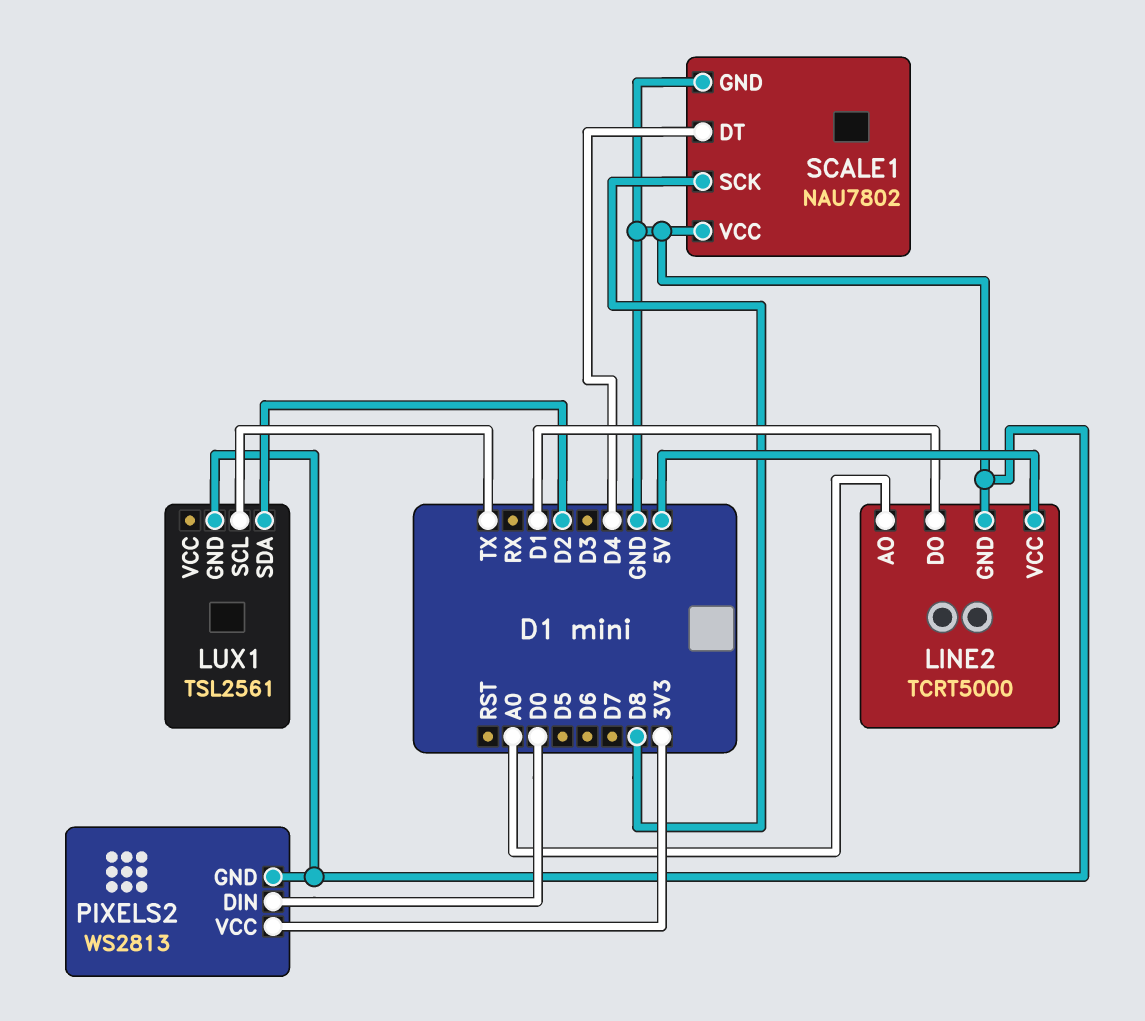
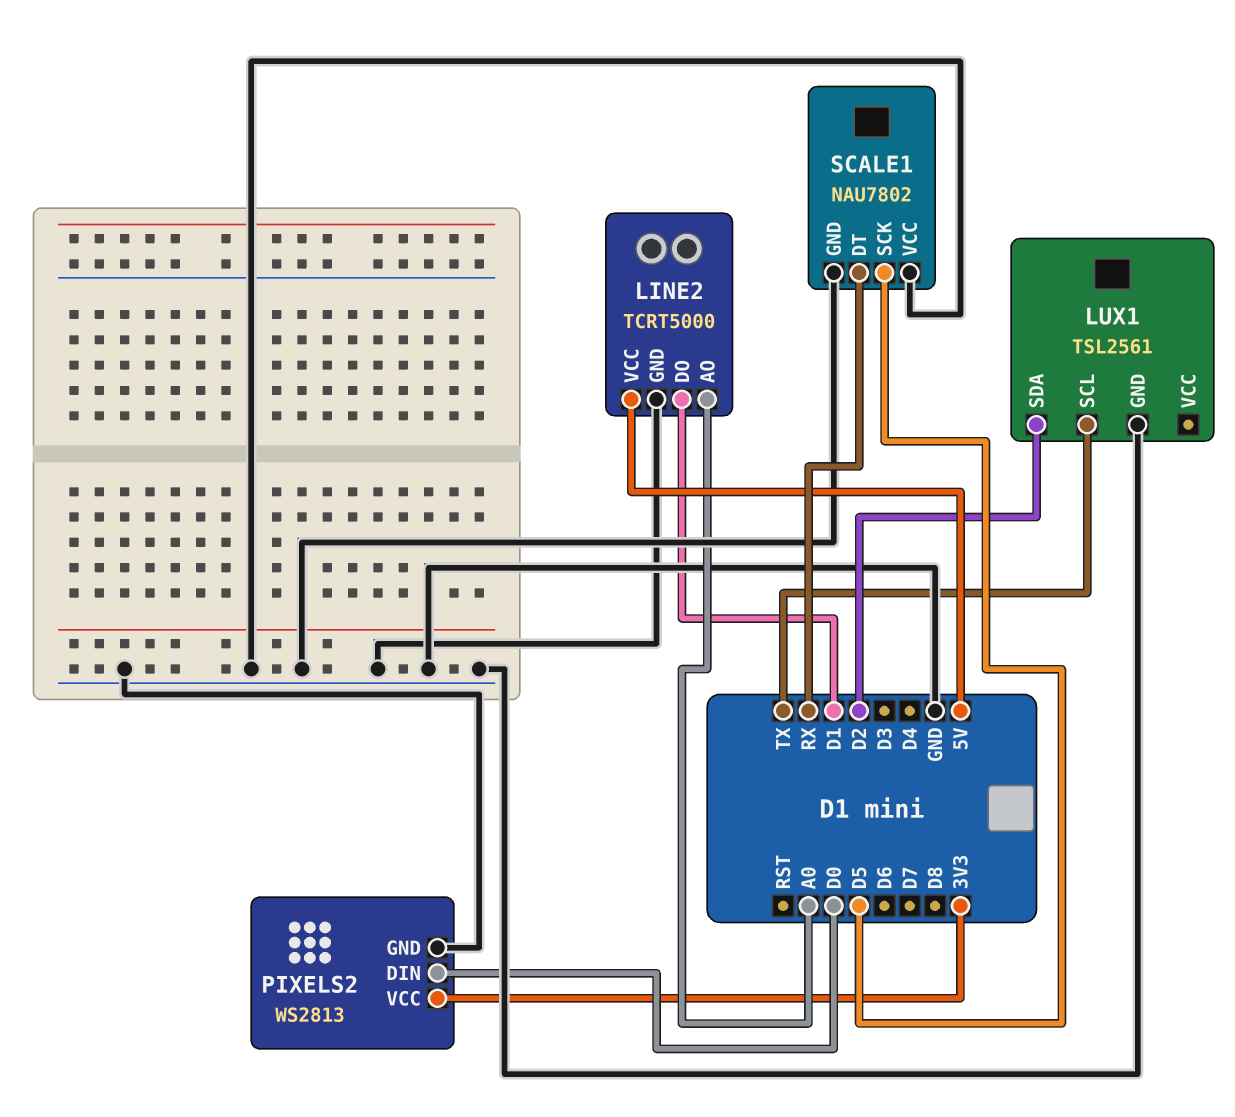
SCALE1 pin DT: D4 -> RX
SCALE1 pin SCK: D8 -> D5

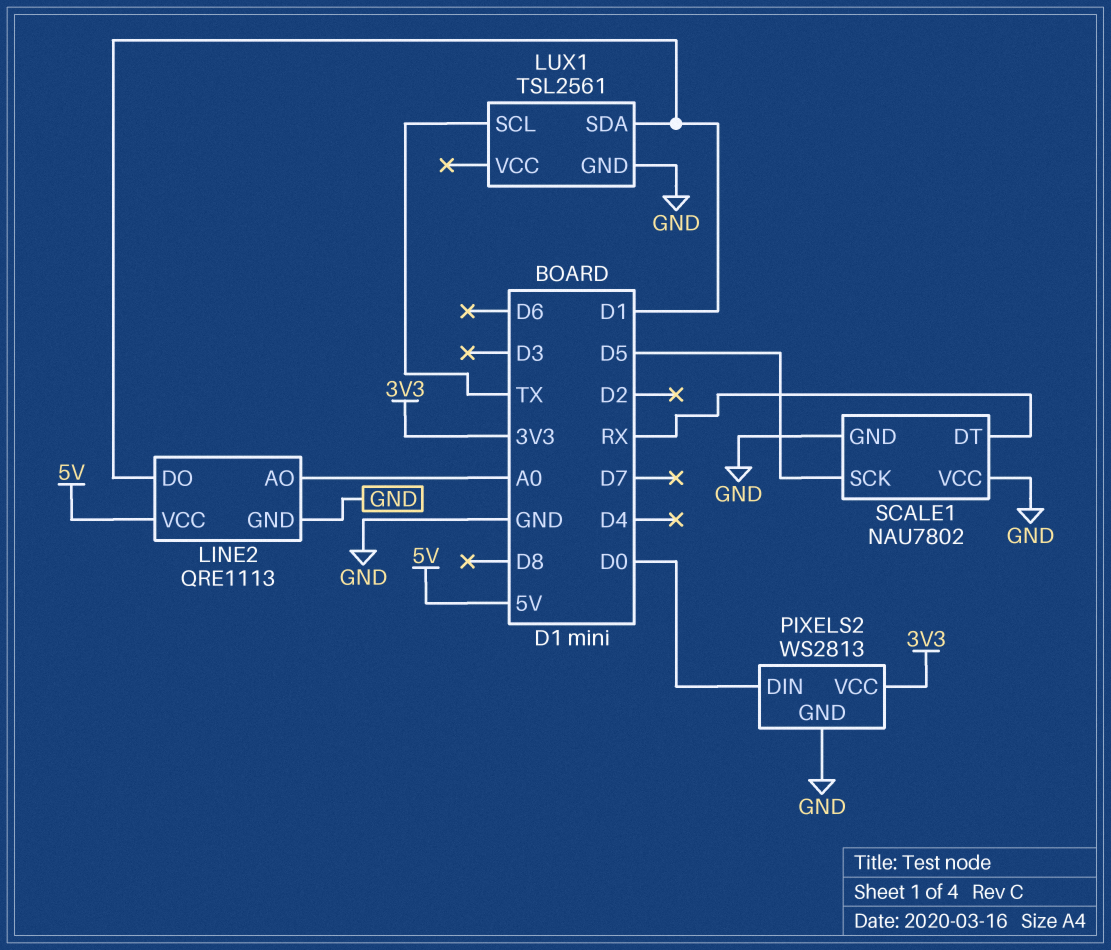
LINE2: TCRT5000 -> QRE1113
LUX1 pin SDA: D2 -> D1

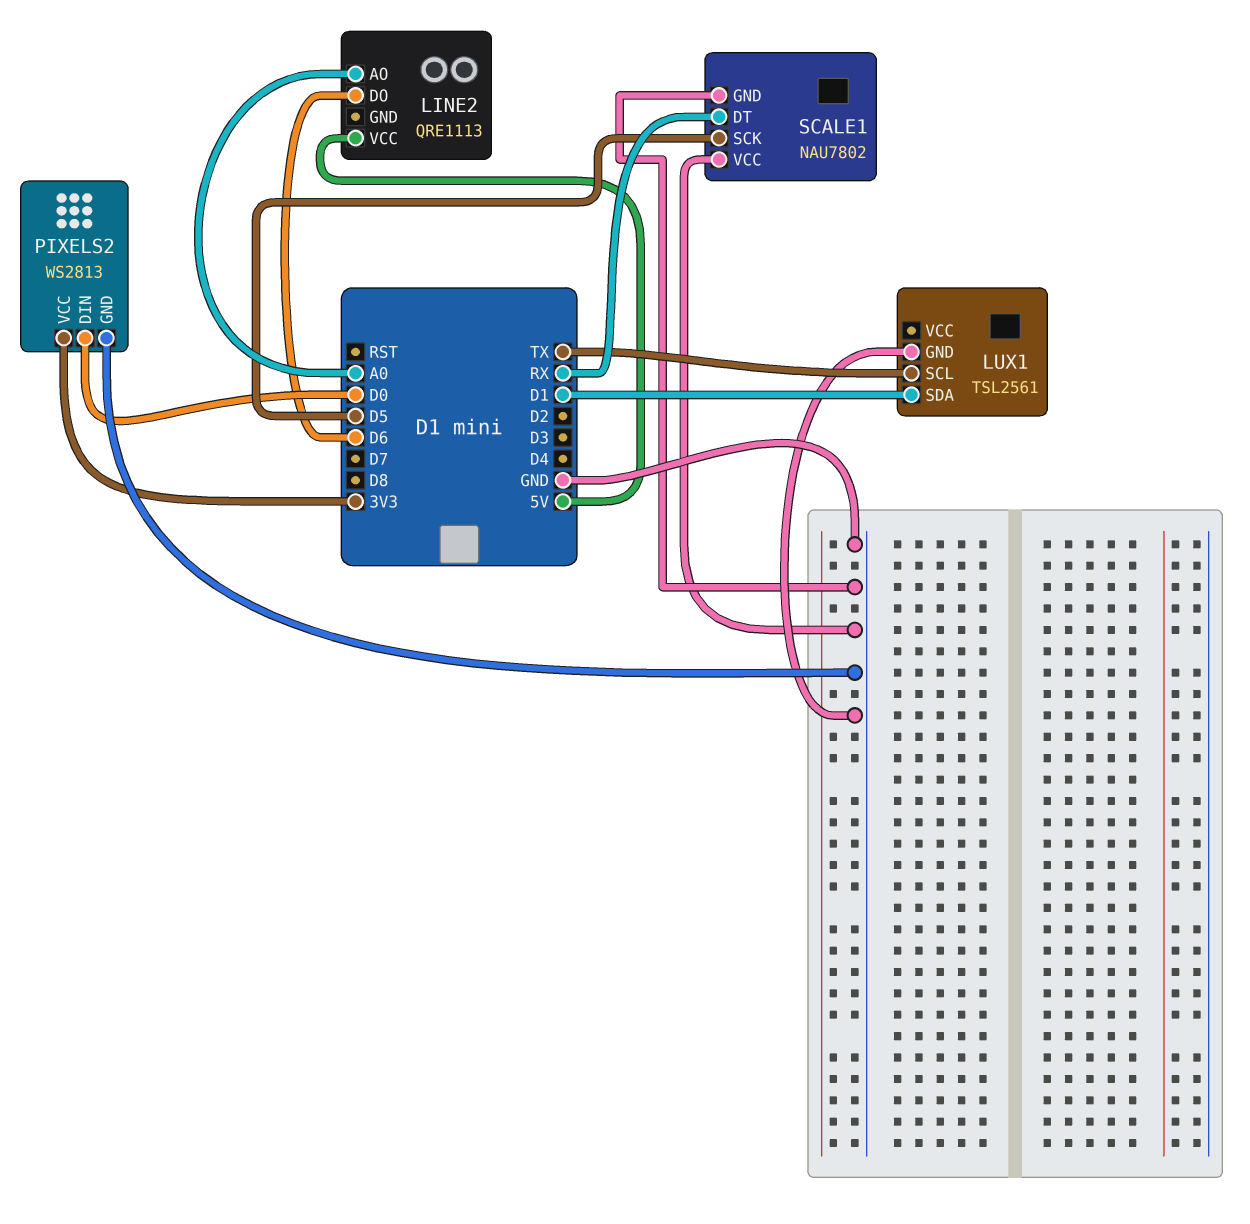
LINE2 pin DO: D1 -> D6
LINE2 pin GND: GND -> none

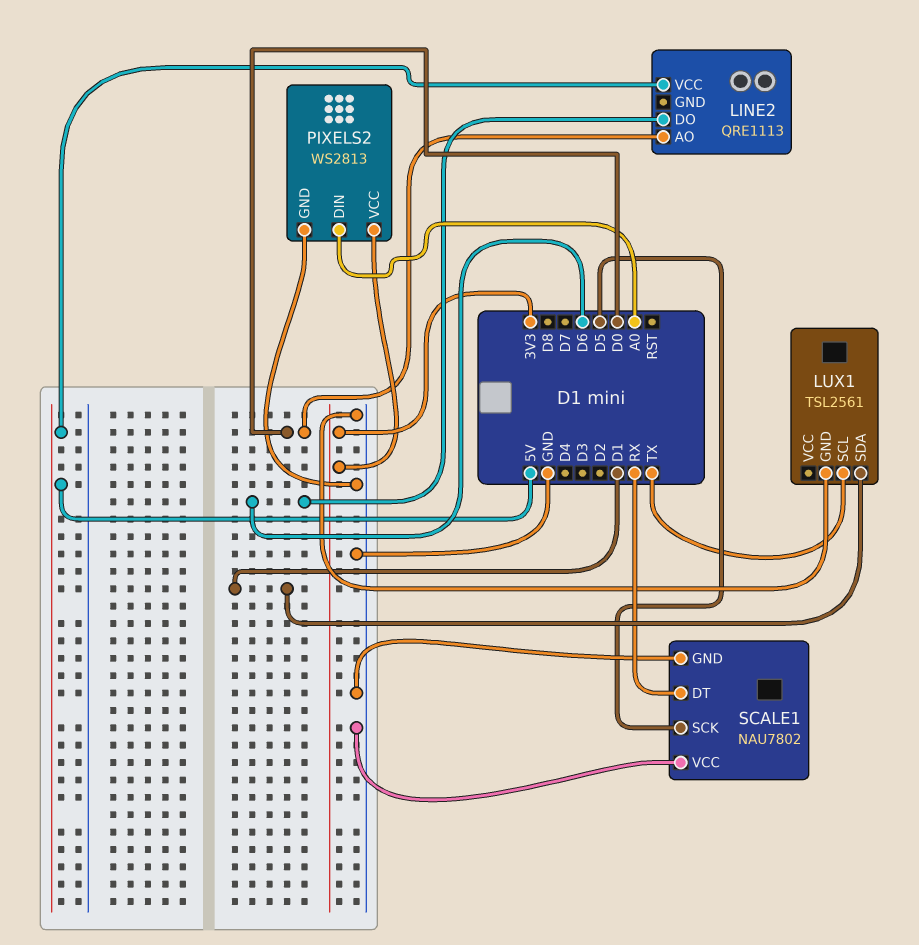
LINE2 pin AO: A0 -> D0
PIXELS2 pin DIN: D0 -> A0

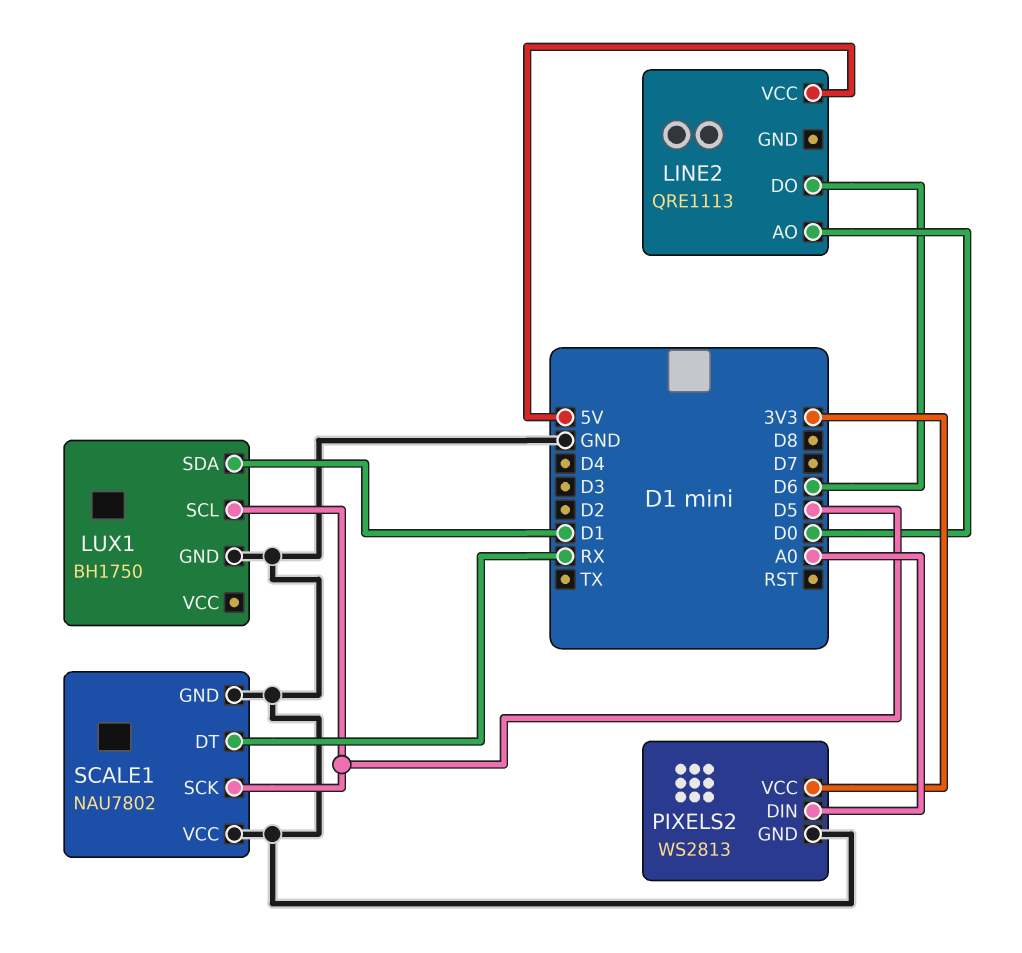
LUX1: TSL2561 -> BH1750
LUX1 pin SCL: TX -> D5

